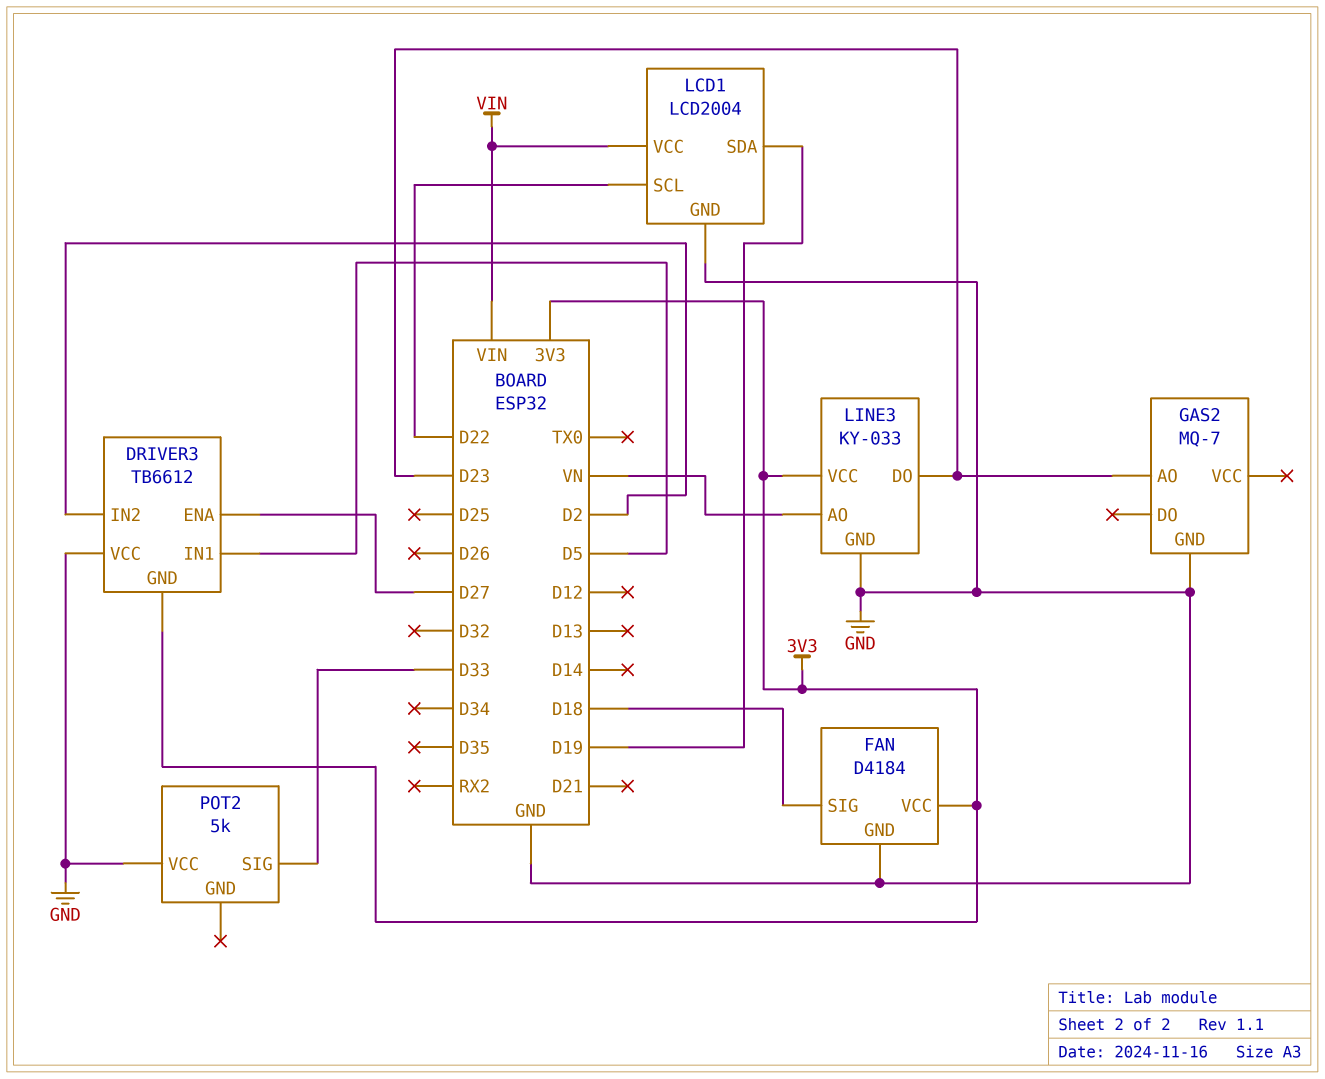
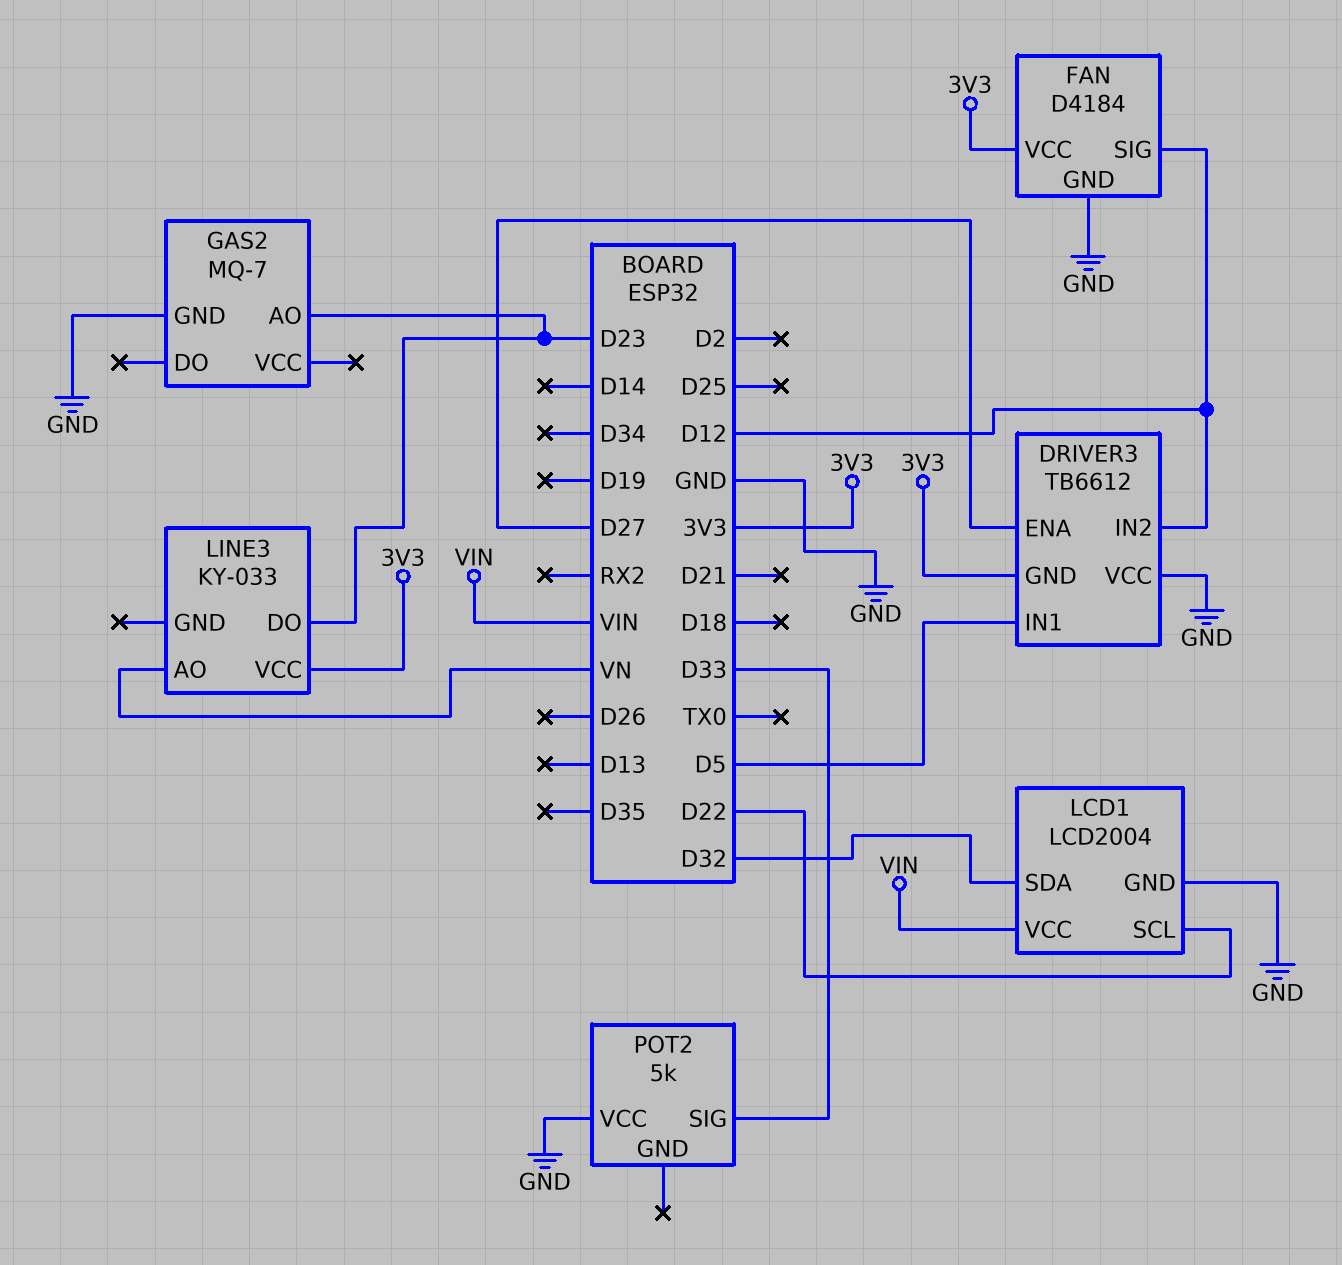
DRIVER3 pin IN2: D2 -> D12
FAN pin SIG: D18 -> D12
LCD1 pin SDA: D19 -> D32
LINE3 pin GND: GND -> none

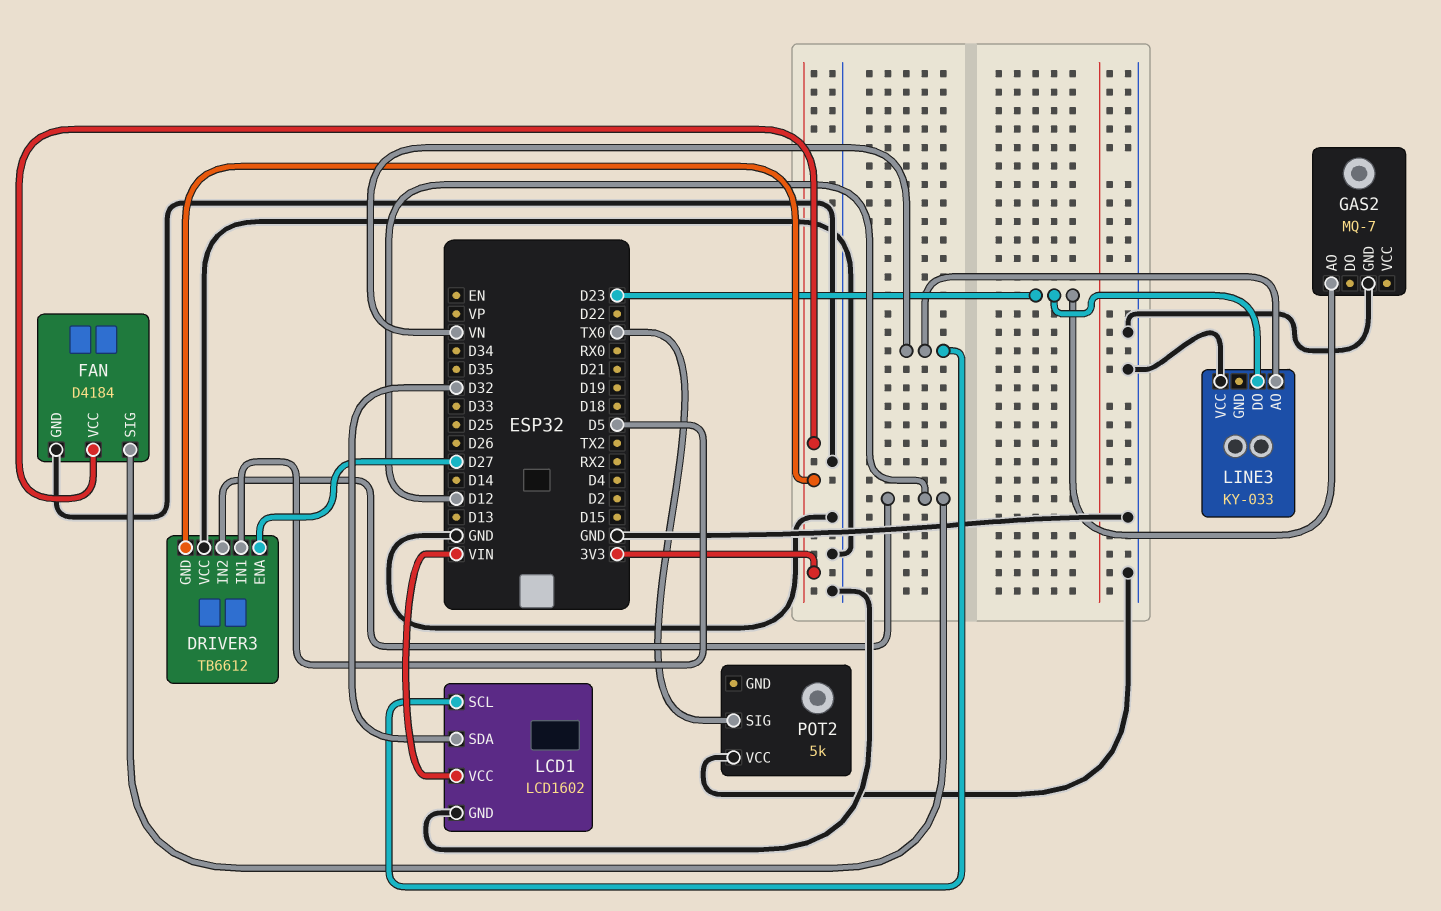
LCD1: LCD2004 -> LCD1602
LCD1 pin SCL: D22 -> VN
LINE3 pin VCC: 3V3 -> GND
POT2 pin SIG: D33 -> TX0

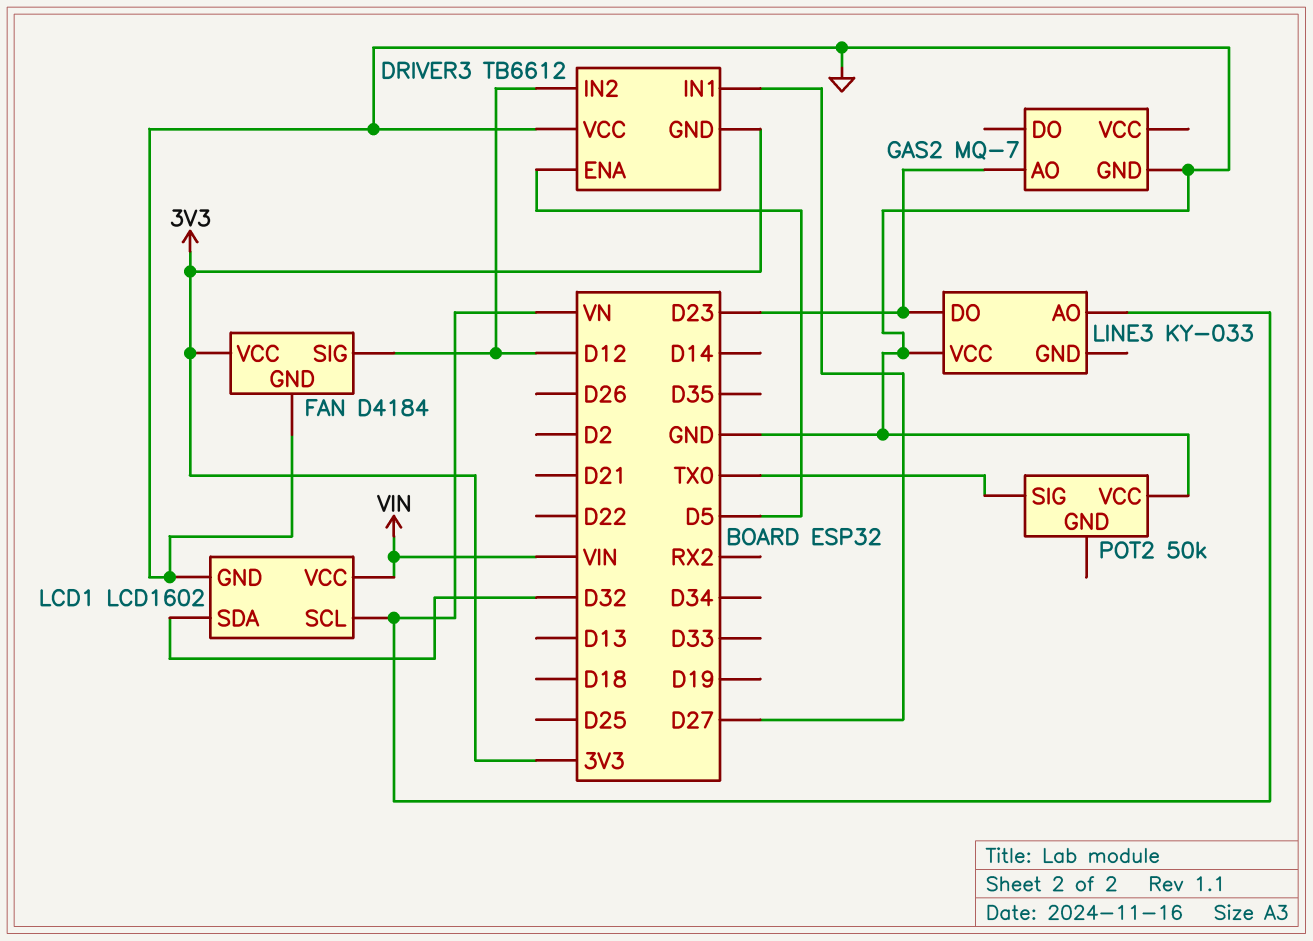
DRIVER3 pin ENA: D27 -> D5
DRIVER3 pin IN1: D5 -> D27
POT2: 5k -> 50k

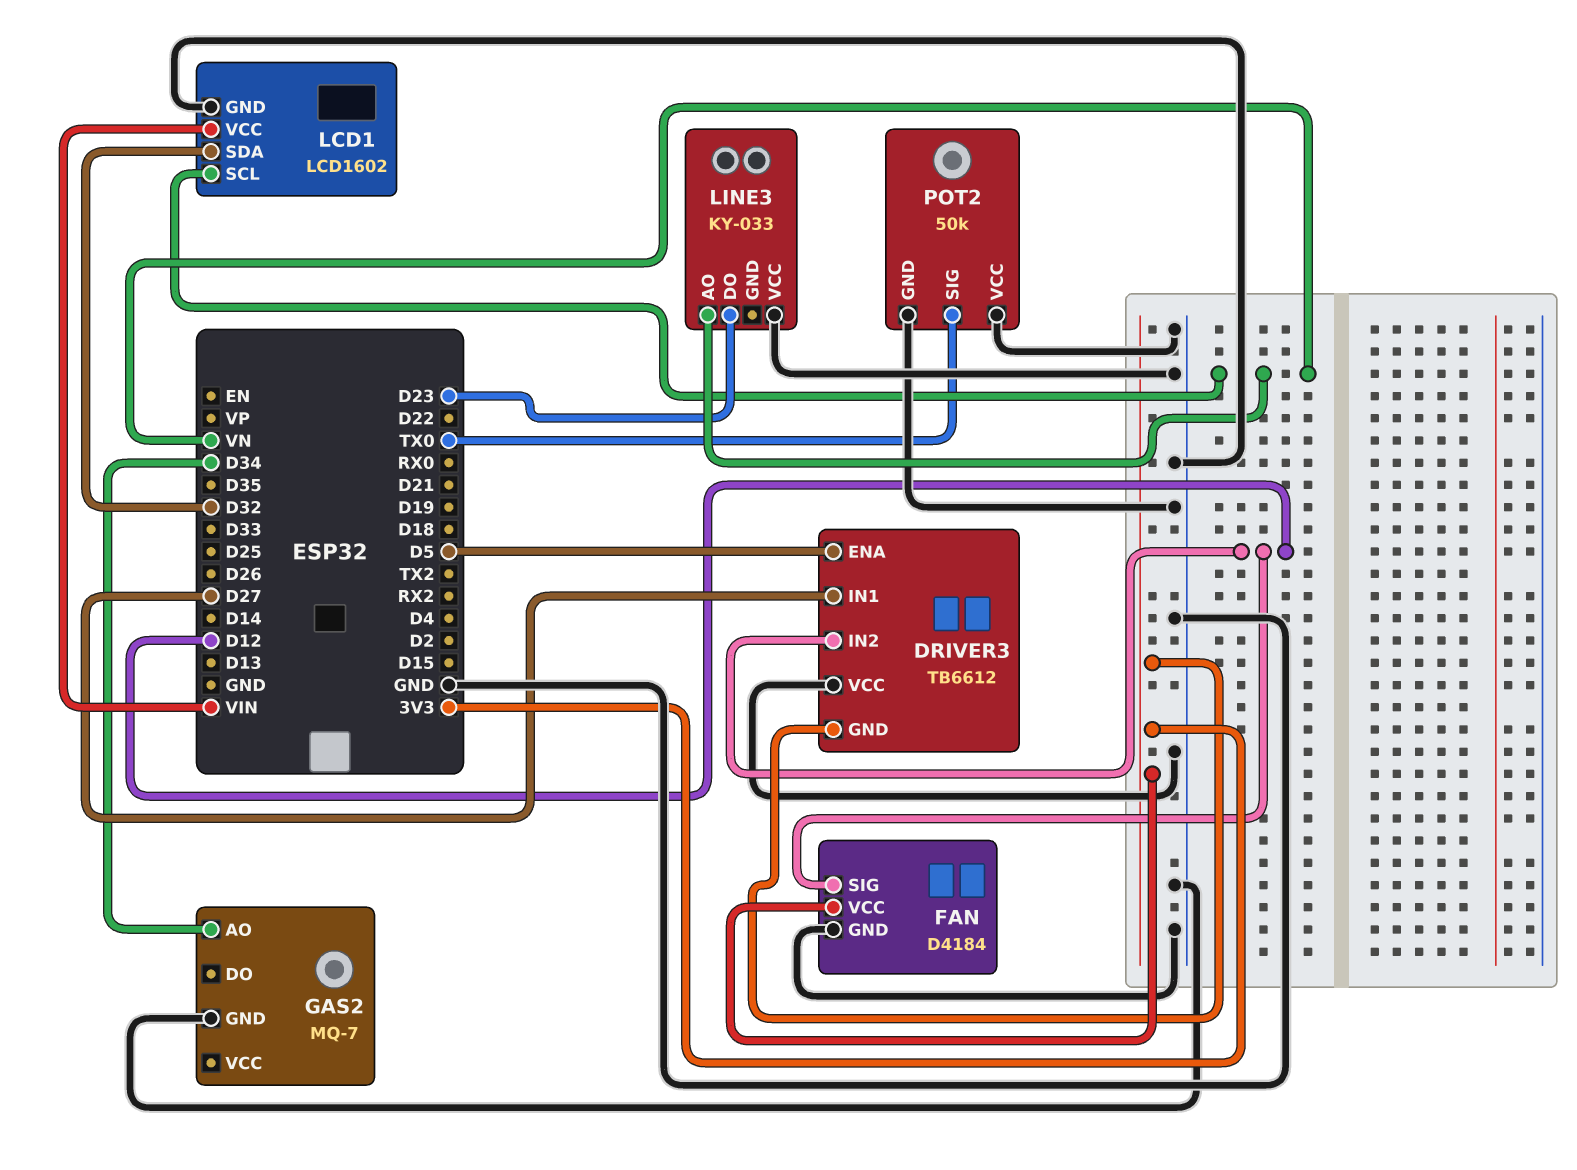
GAS2 pin AO: D23 -> D34
POT2 pin GND: none -> GND

